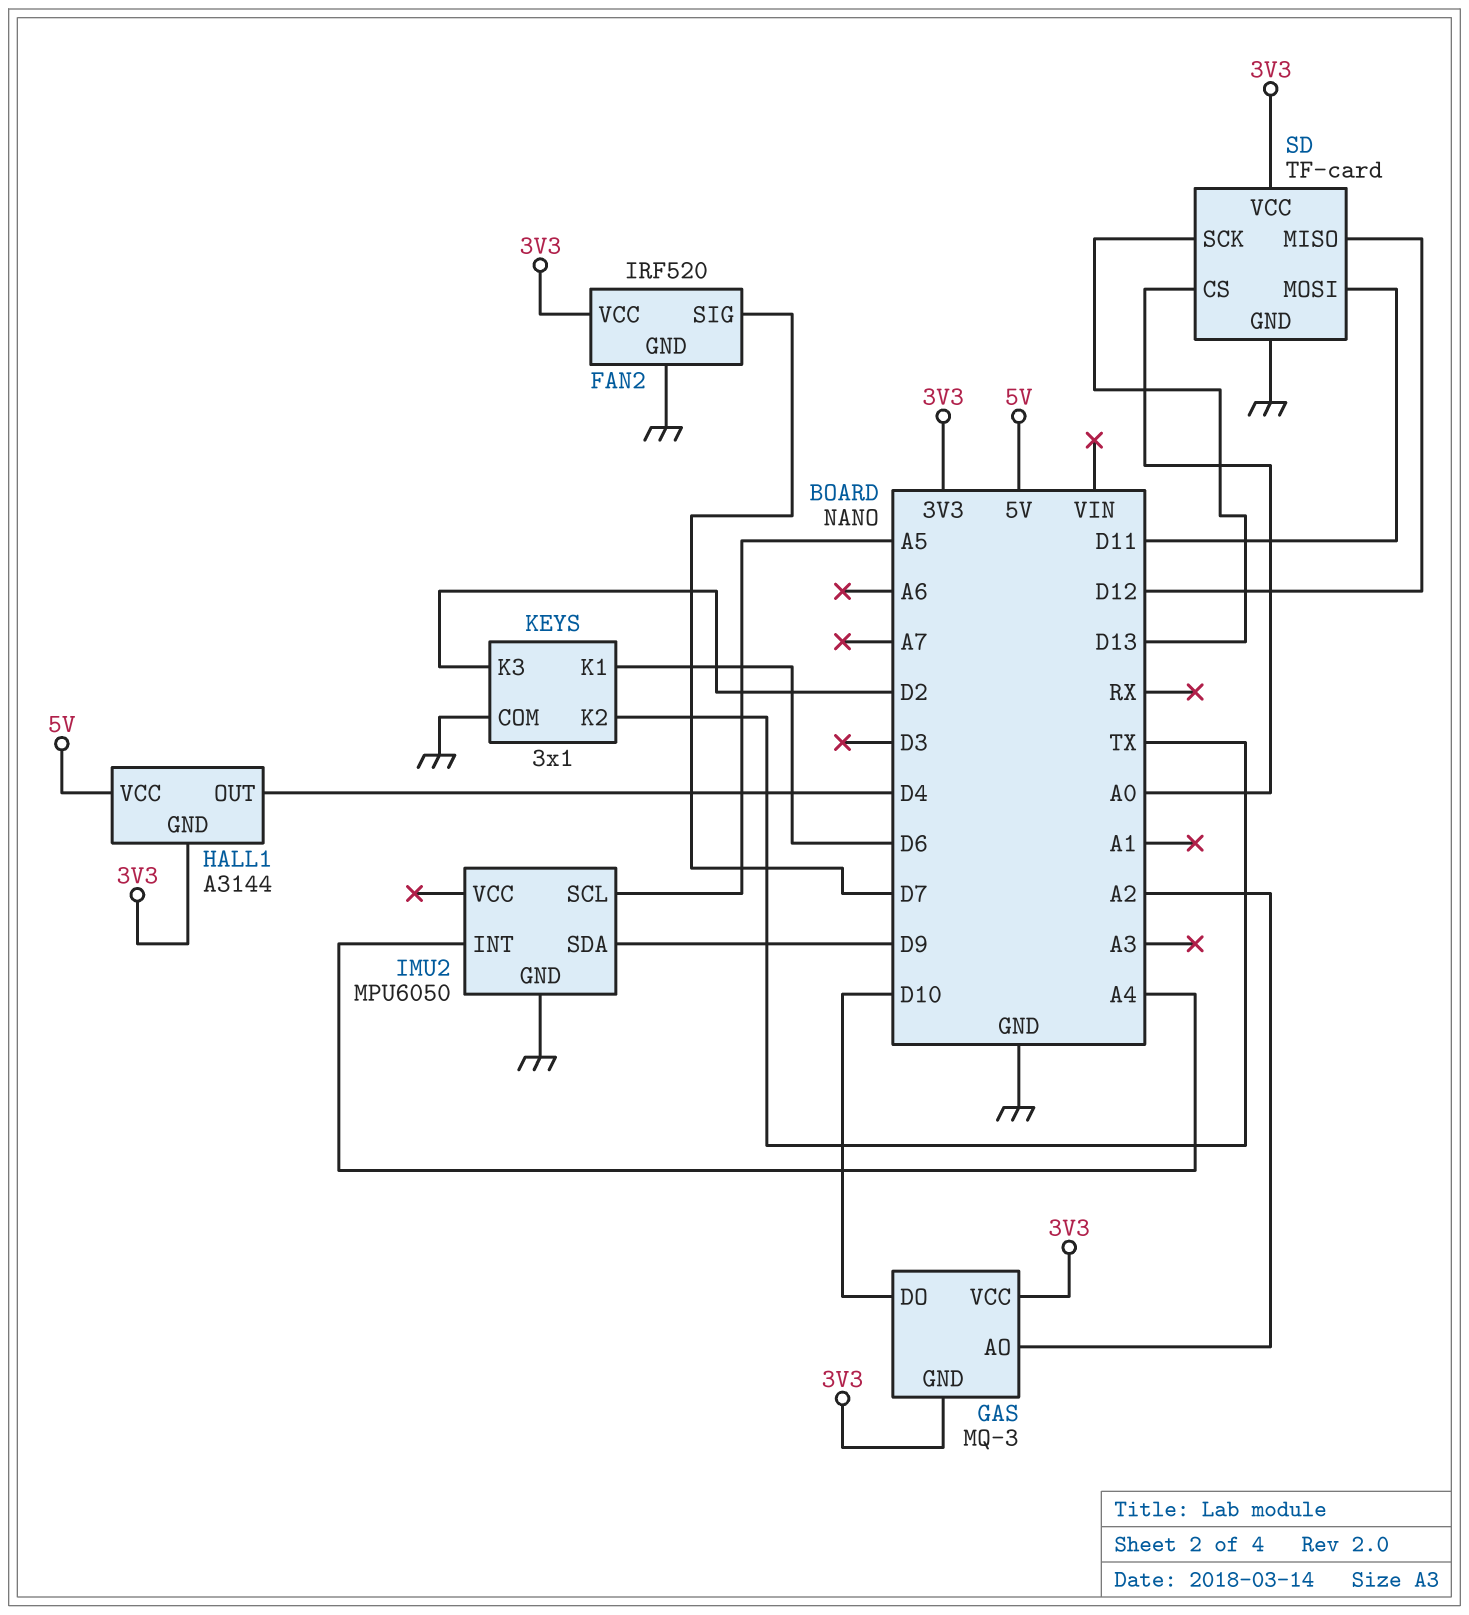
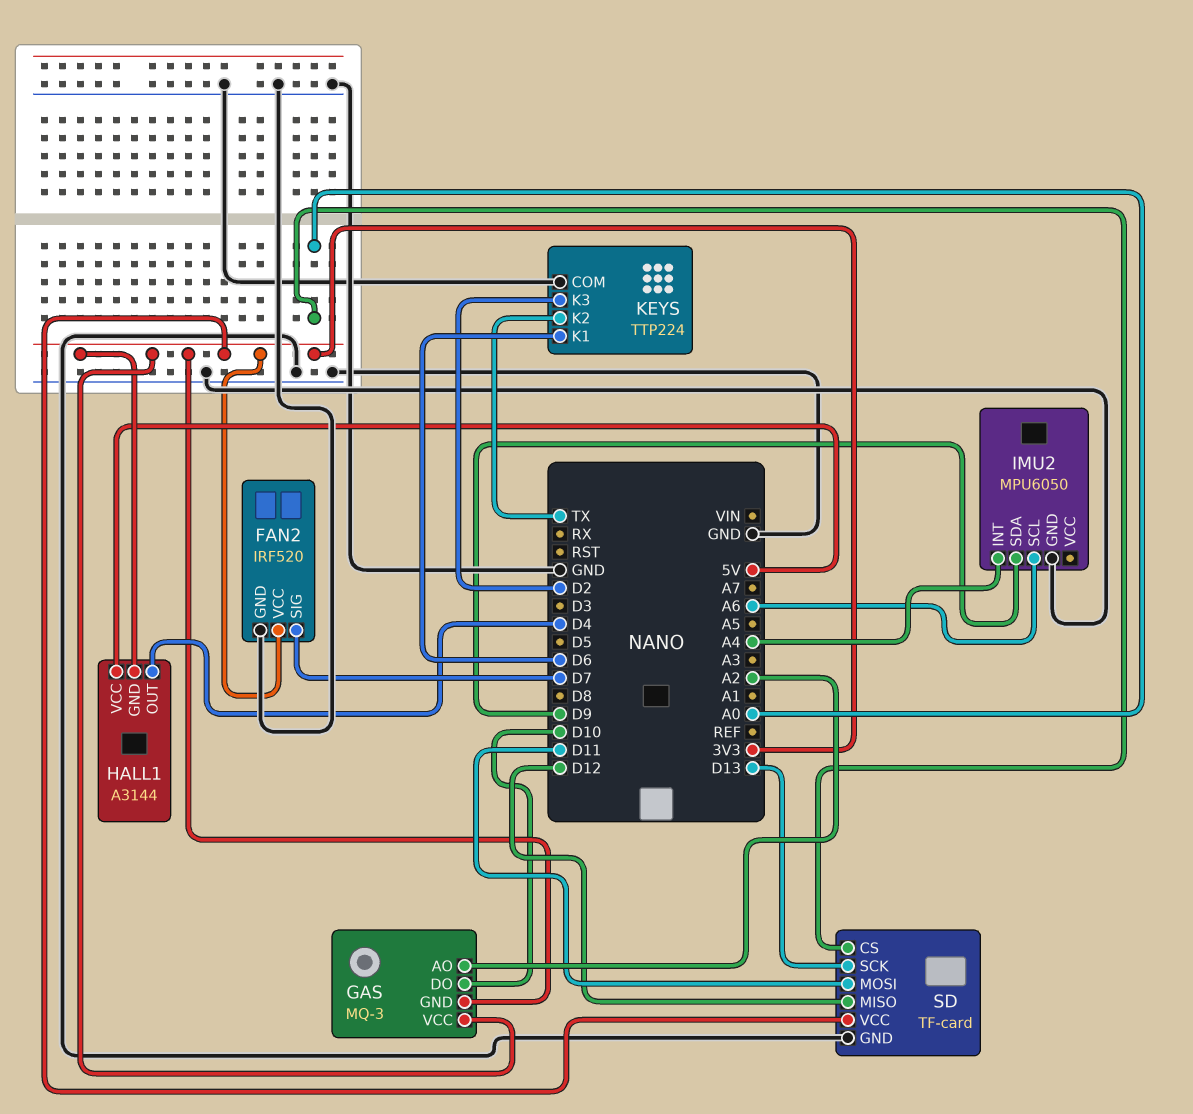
IMU2 pin SCL: A5 -> A6
KEYS: 3x1 -> TTP224

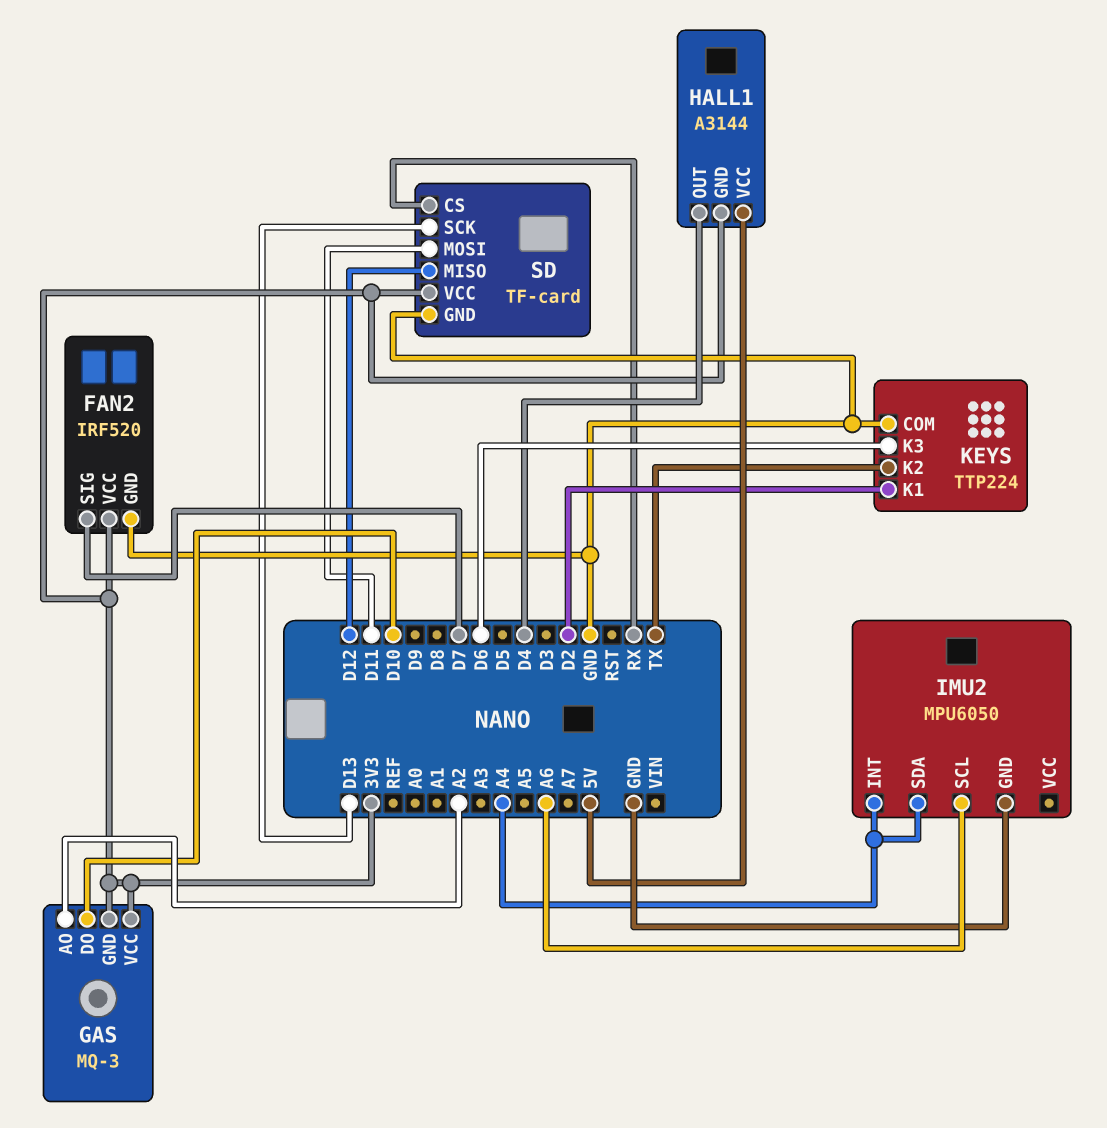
IMU2 pin SDA: D9 -> A4
KEYS pin K1: D6 -> D2
KEYS pin K3: D2 -> D6
SD pin CS: A0 -> RX

